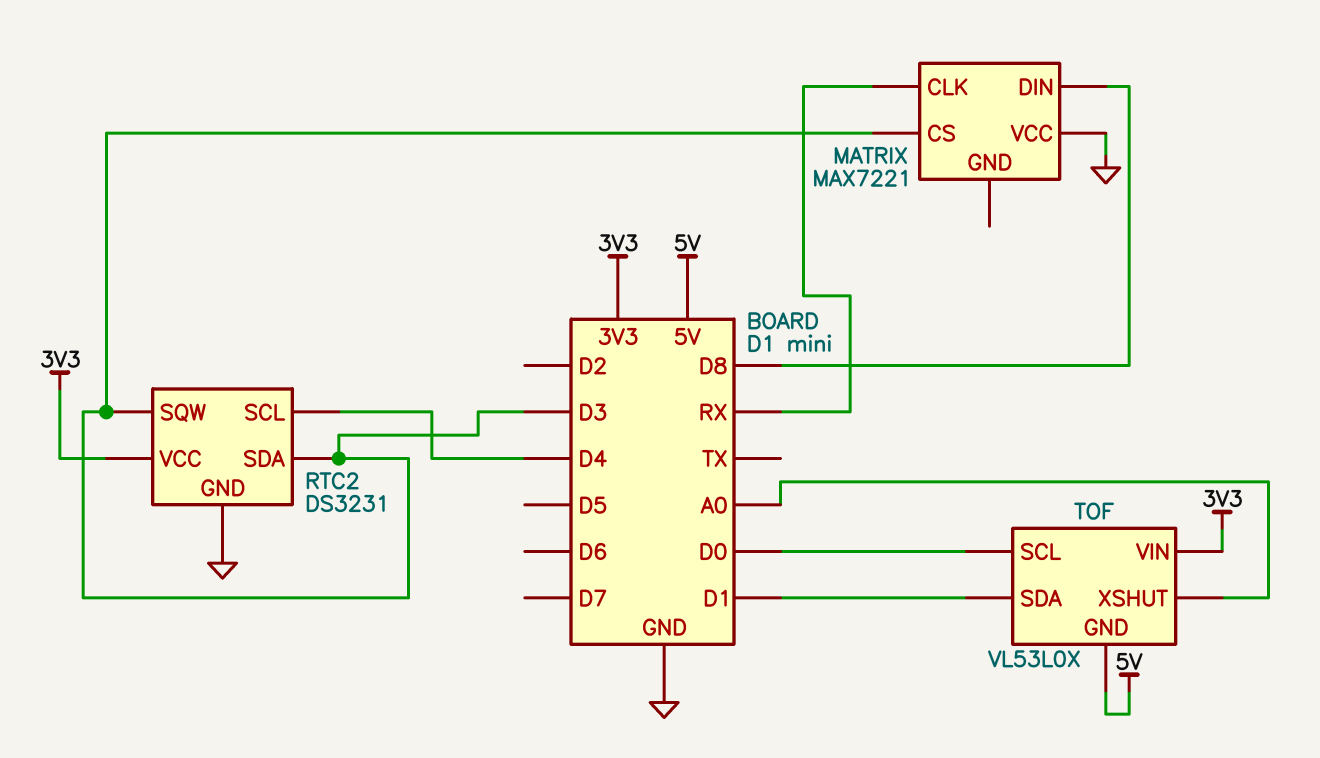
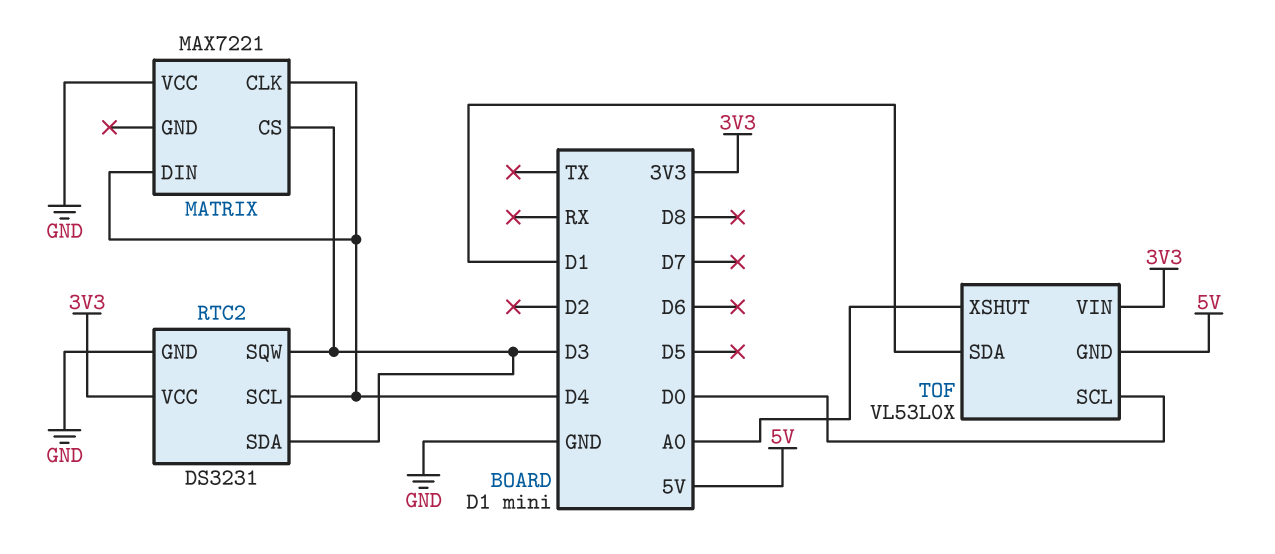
MATRIX pin CLK: RX -> D4
MATRIX pin DIN: D8 -> D4

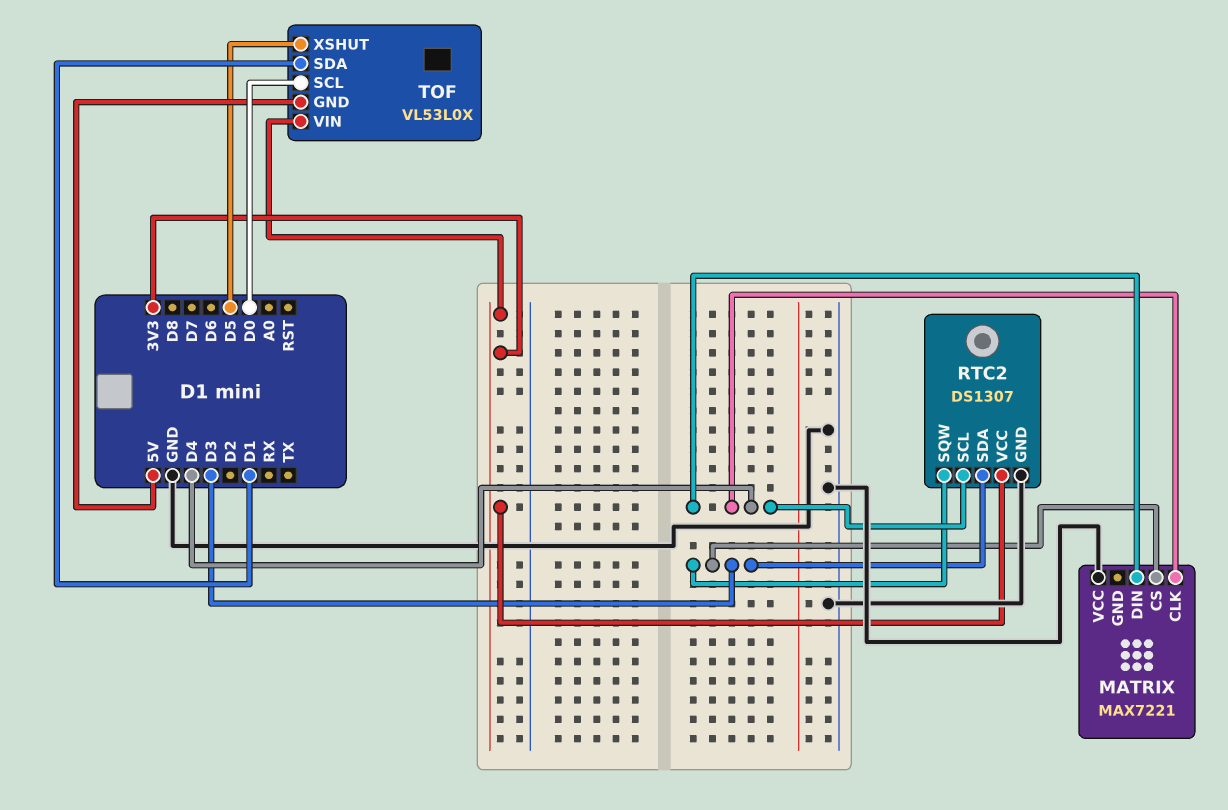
RTC2: DS3231 -> DS1307
TOF pin XSHUT: A0 -> D5

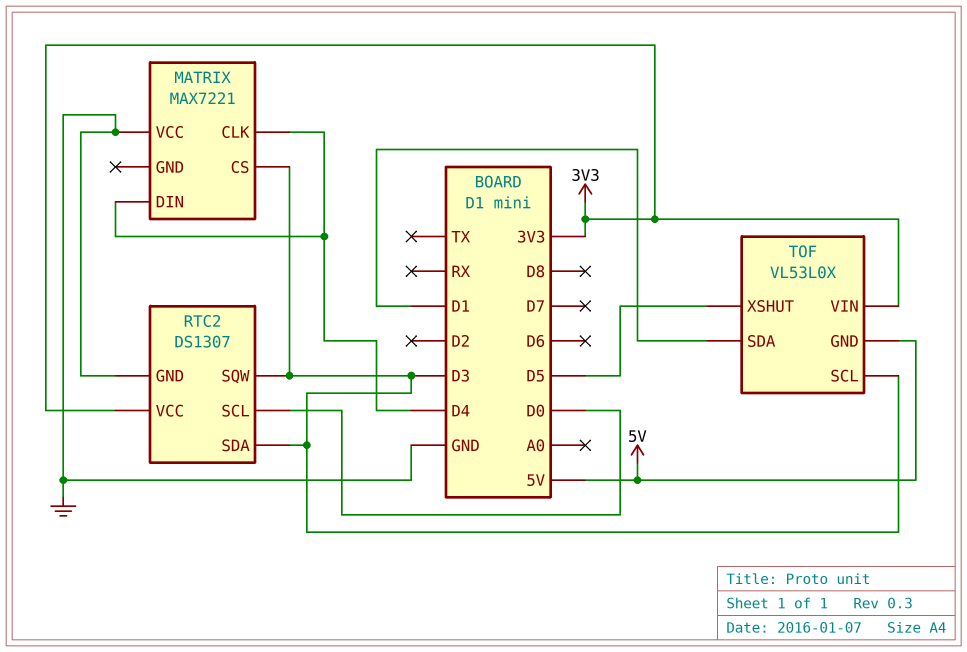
RTC2 pin SCL: D4 -> D0
TOF pin SCL: D0 -> D3

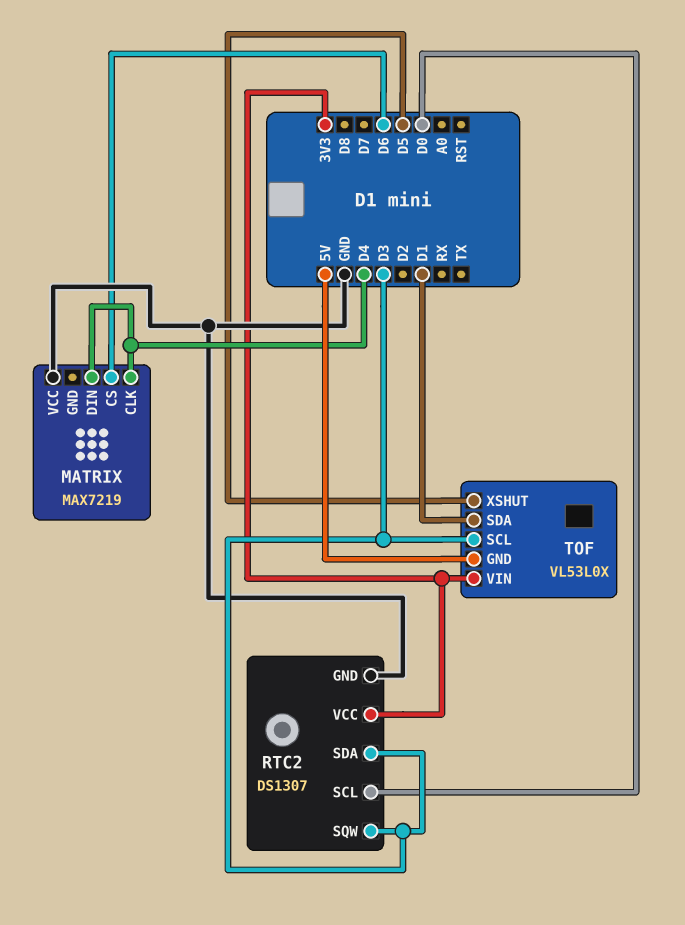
MATRIX: MAX7221 -> MAX7219
MATRIX pin CS: D3 -> D6

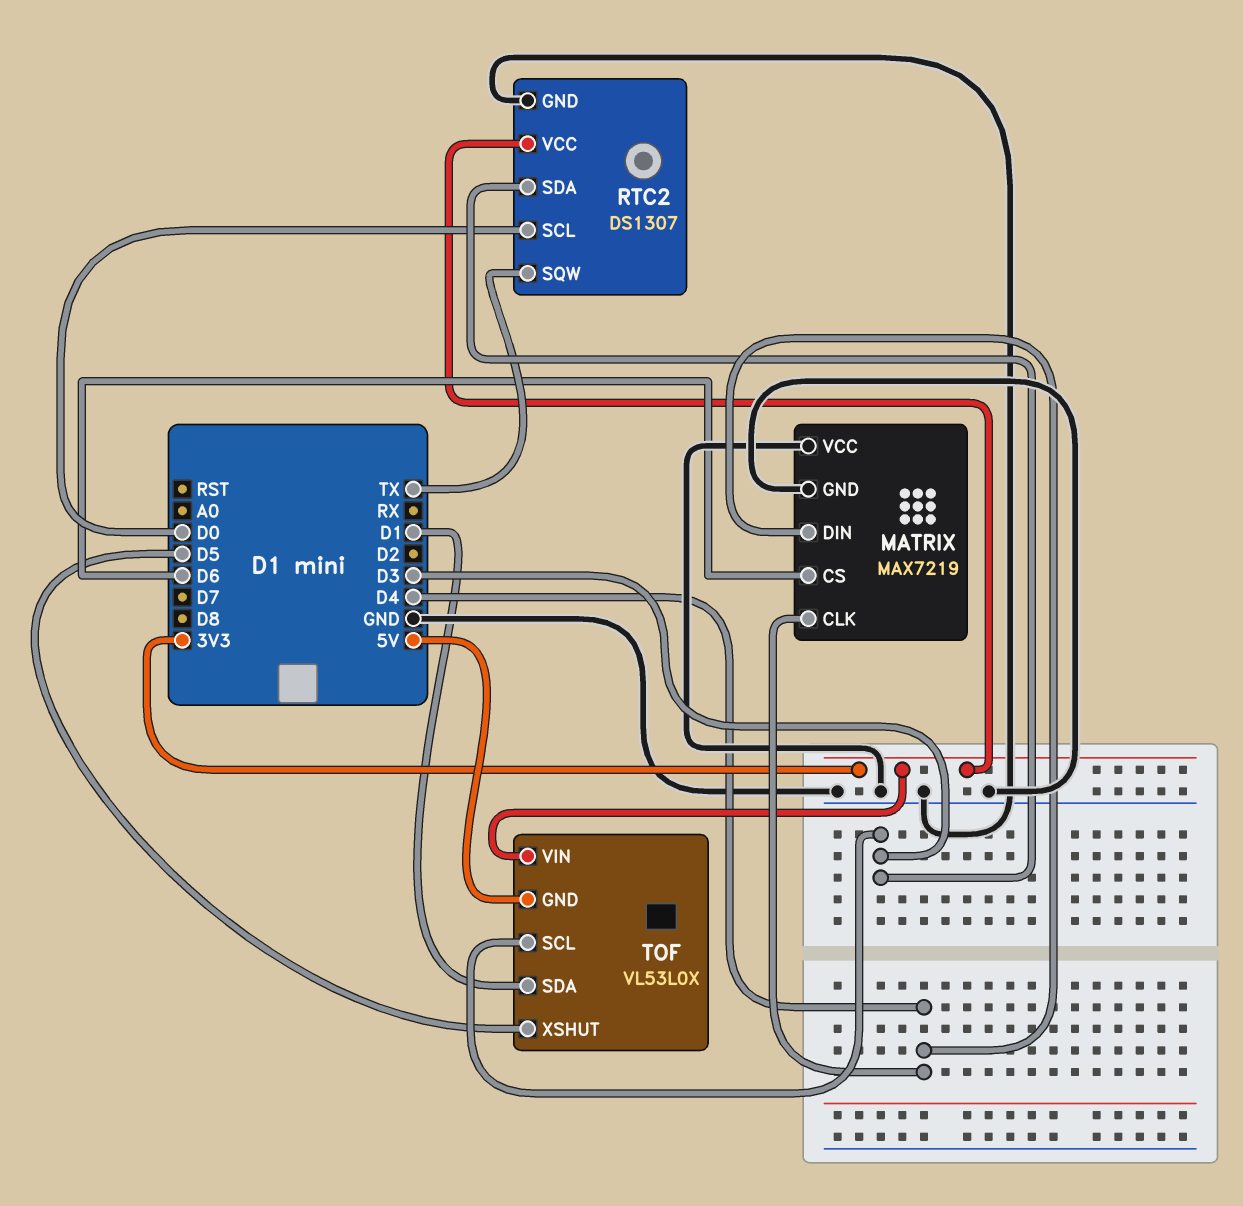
MATRIX pin GND: none -> GND
RTC2 pin SQW: D3 -> TX

